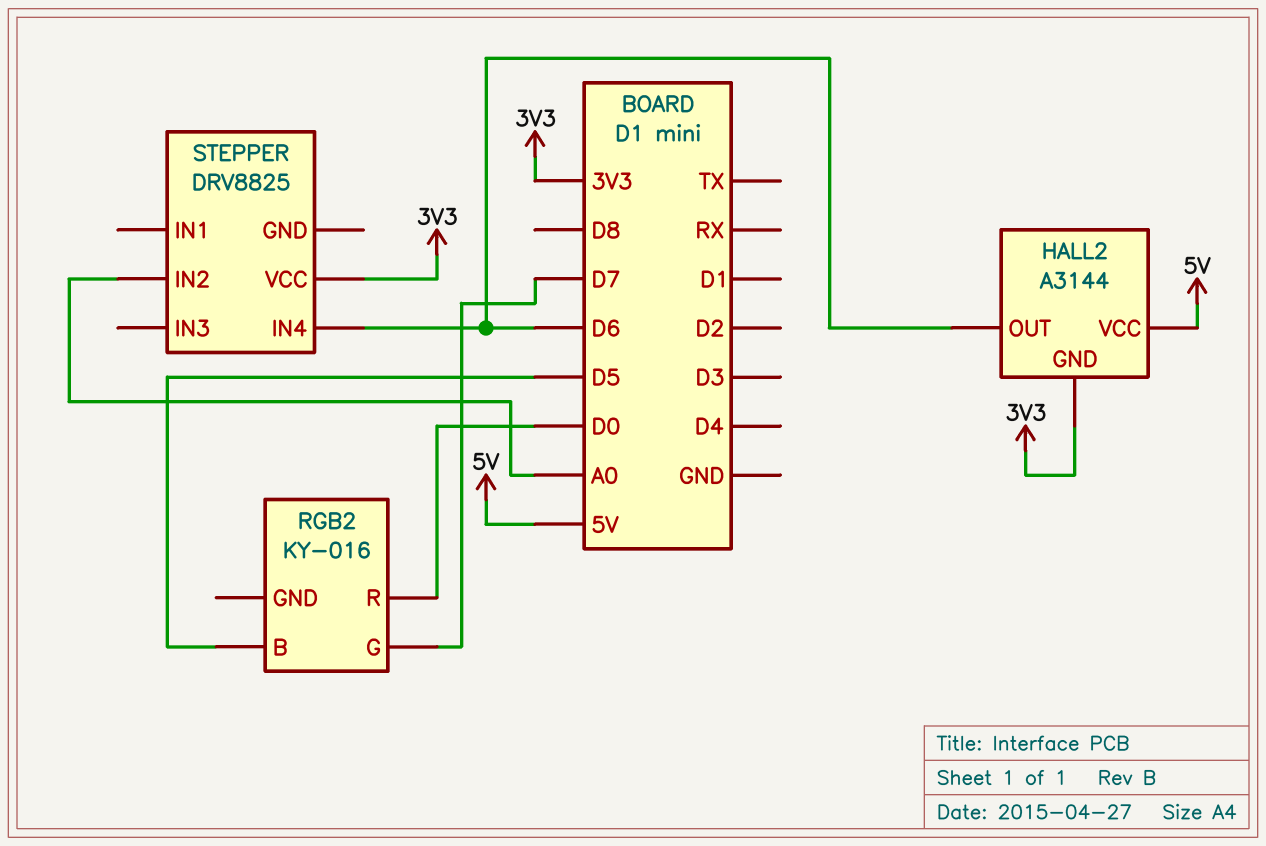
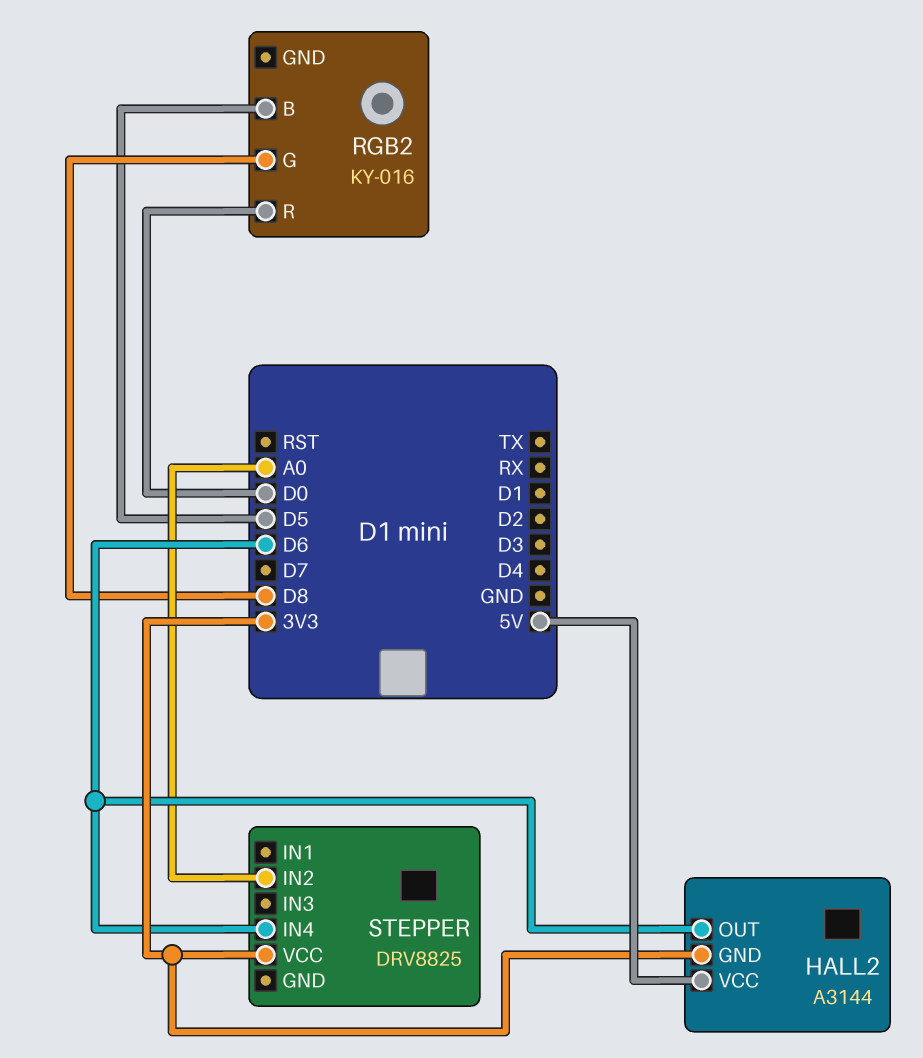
RGB2 pin G: D7 -> D8

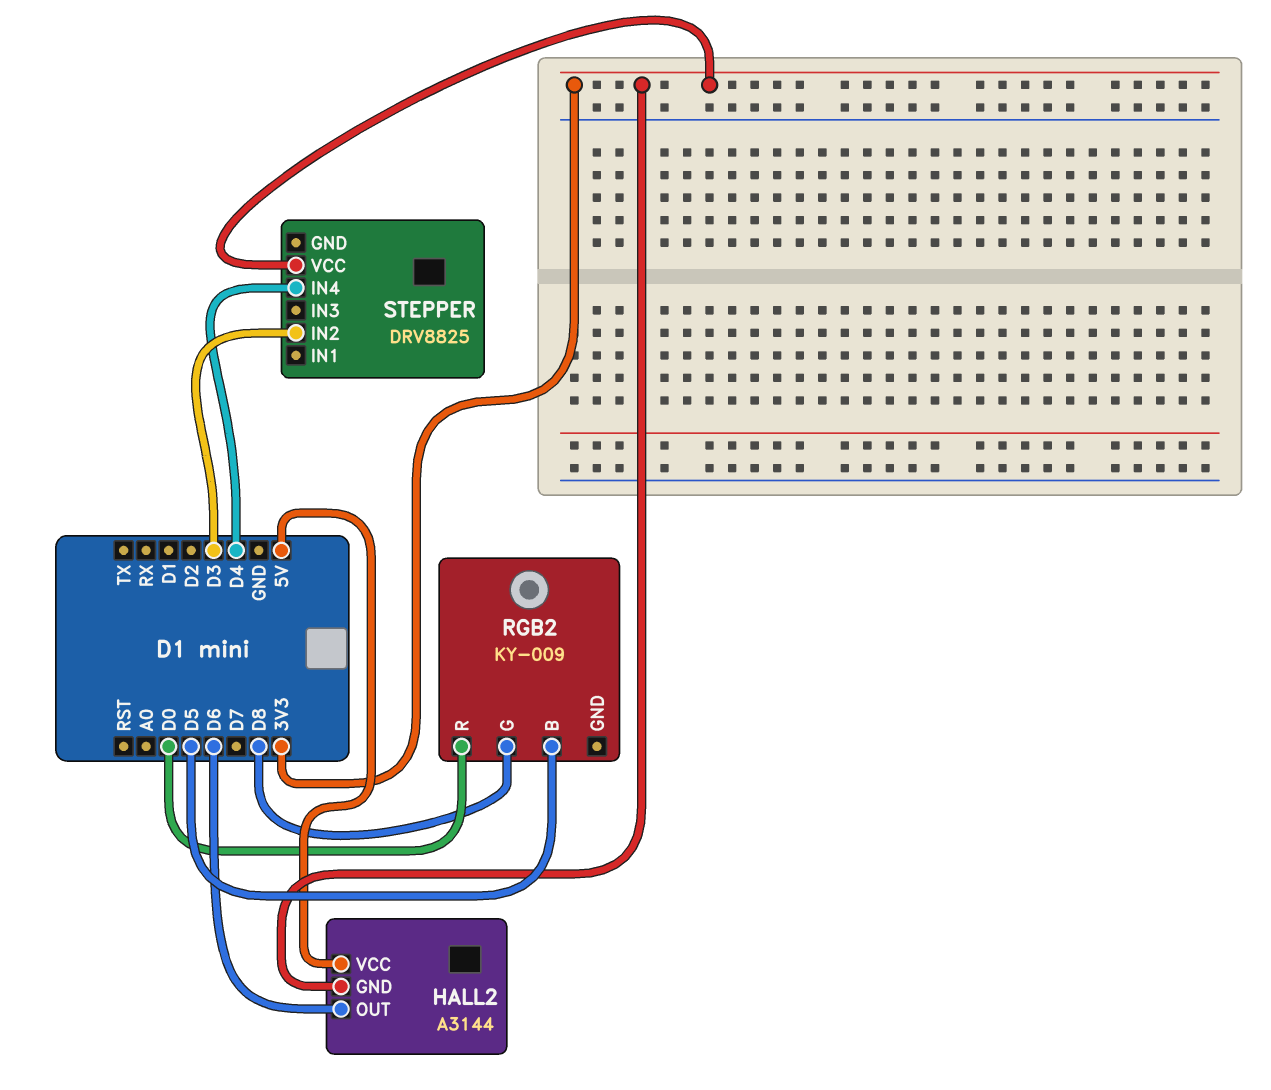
RGB2: KY-016 -> KY-009
STEPPER pin IN2: A0 -> D3
STEPPER pin IN4: D6 -> D4

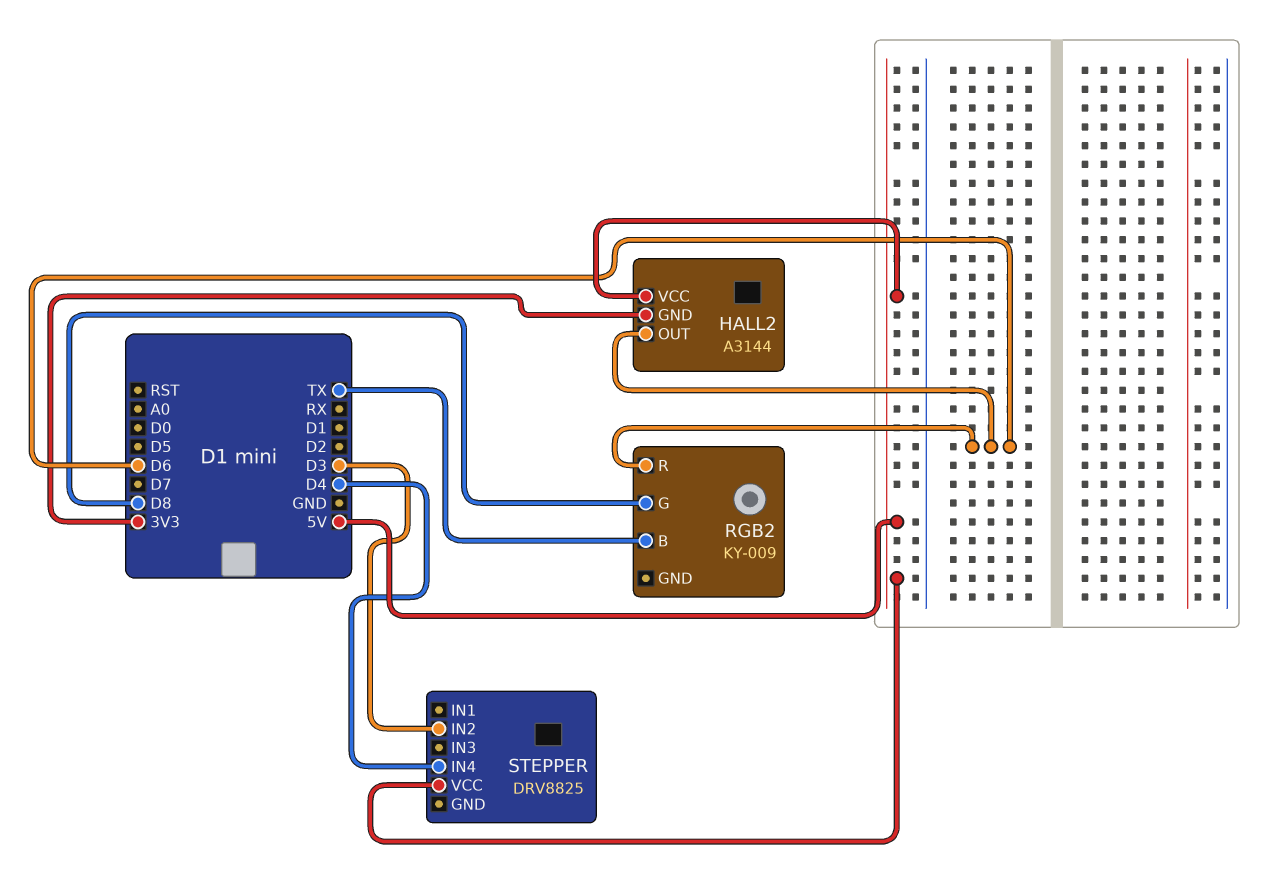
RGB2 pin B: D5 -> TX
RGB2 pin R: D0 -> D6
STEPPER pin VCC: 3V3 -> 5V

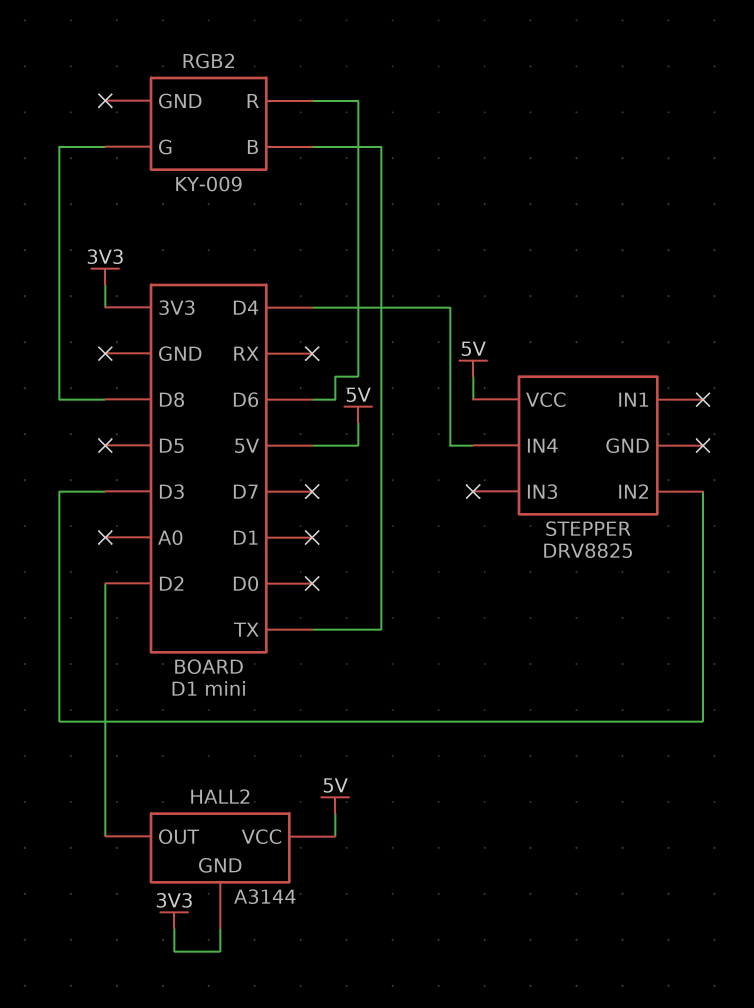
HALL2 pin OUT: D6 -> D2

